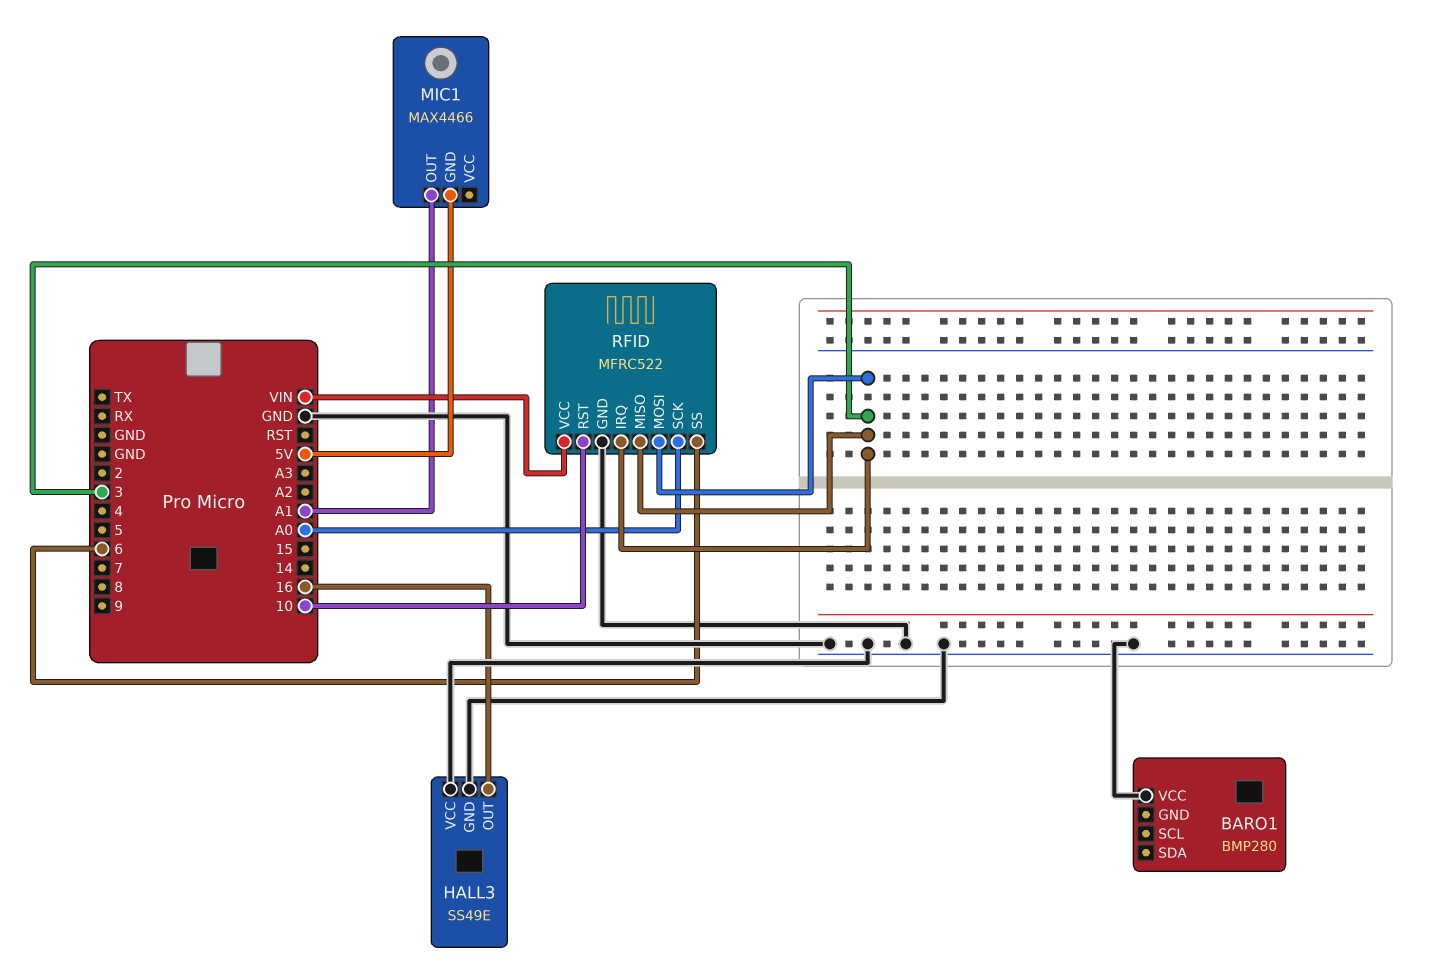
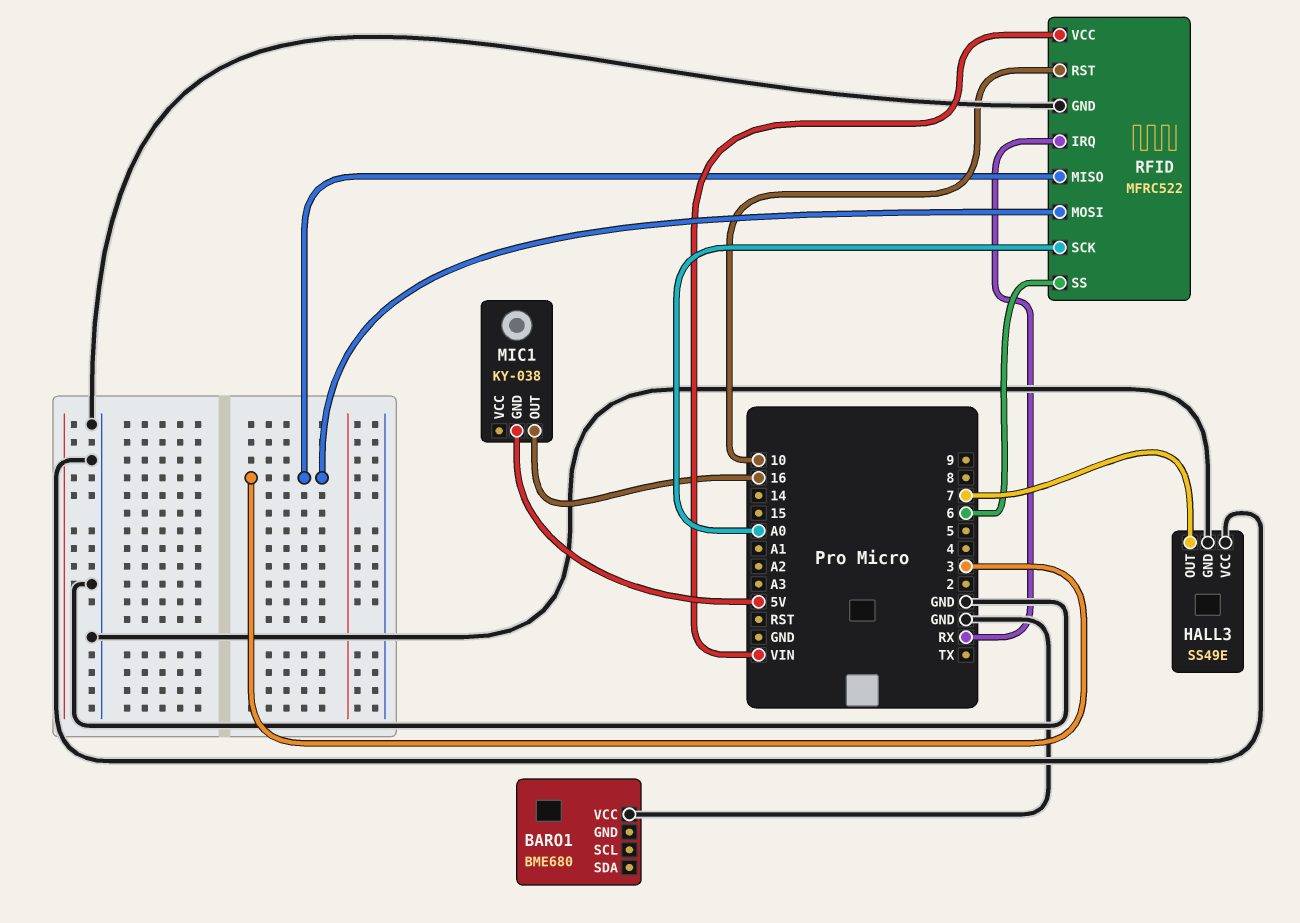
BARO1: BMP280 -> BME680
HALL3 pin OUT: 16 -> 7
MIC1: MAX4466 -> KY-038
MIC1 pin OUT: A1 -> 16
RFID pin IRQ: 3 -> RX

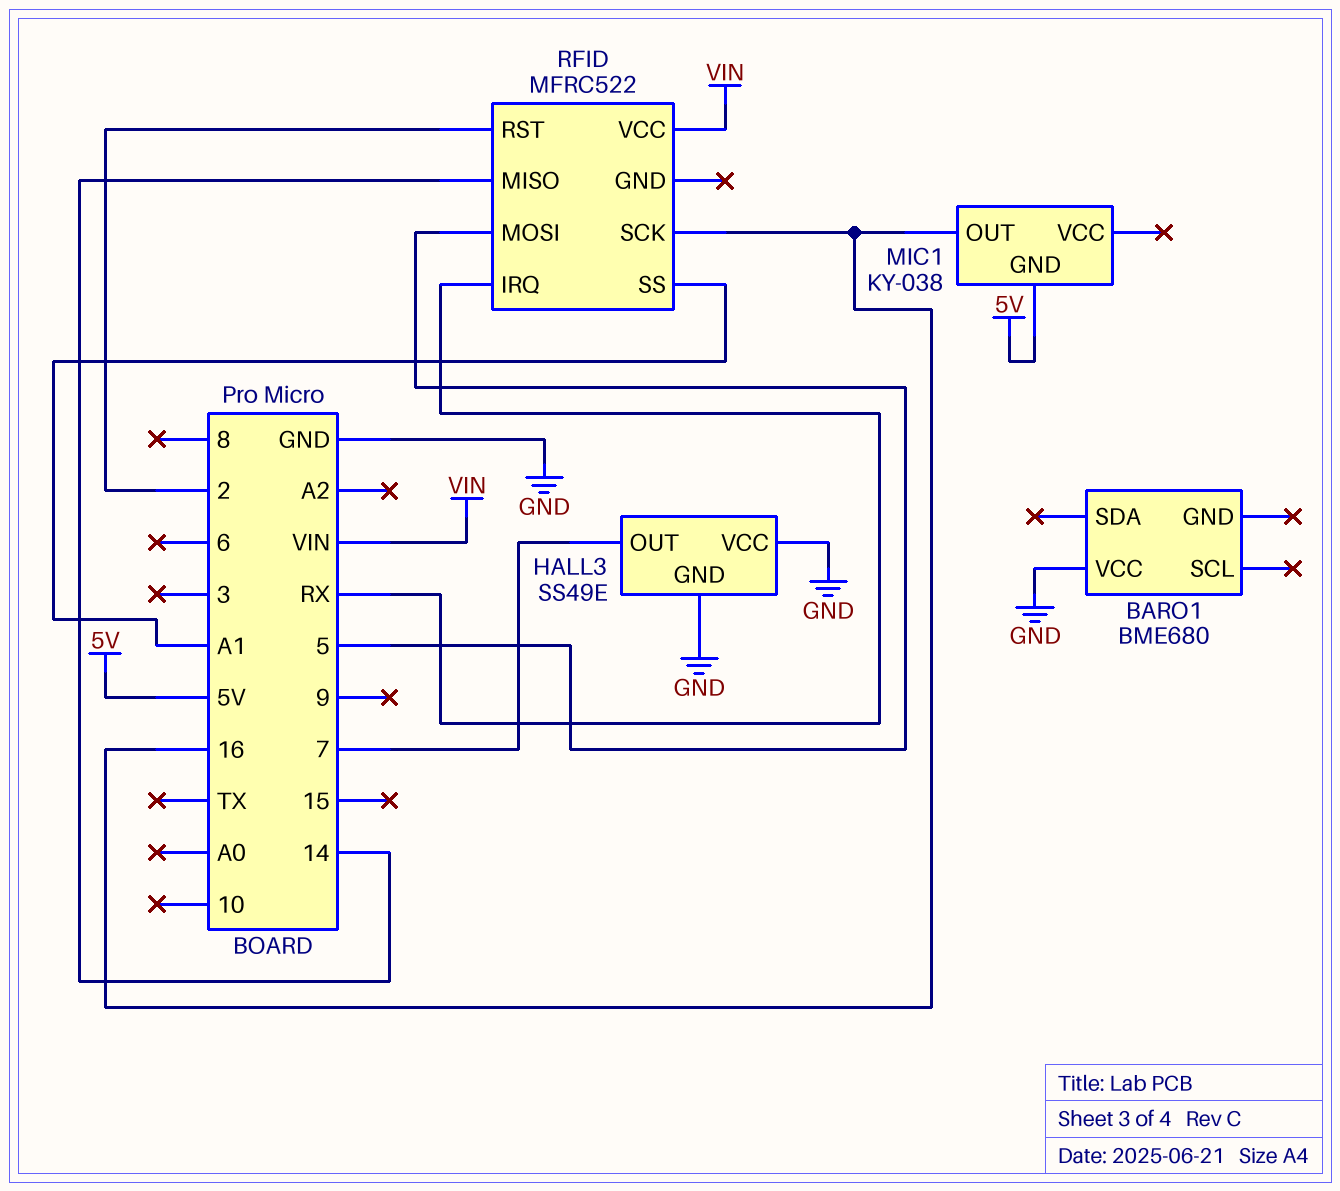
RFID pin GND: GND -> none
RFID pin MISO: 3 -> 14
RFID pin MOSI: 3 -> 5
RFID pin RST: 10 -> 2
RFID pin SCK: A0 -> 16
RFID pin SS: 6 -> A1

